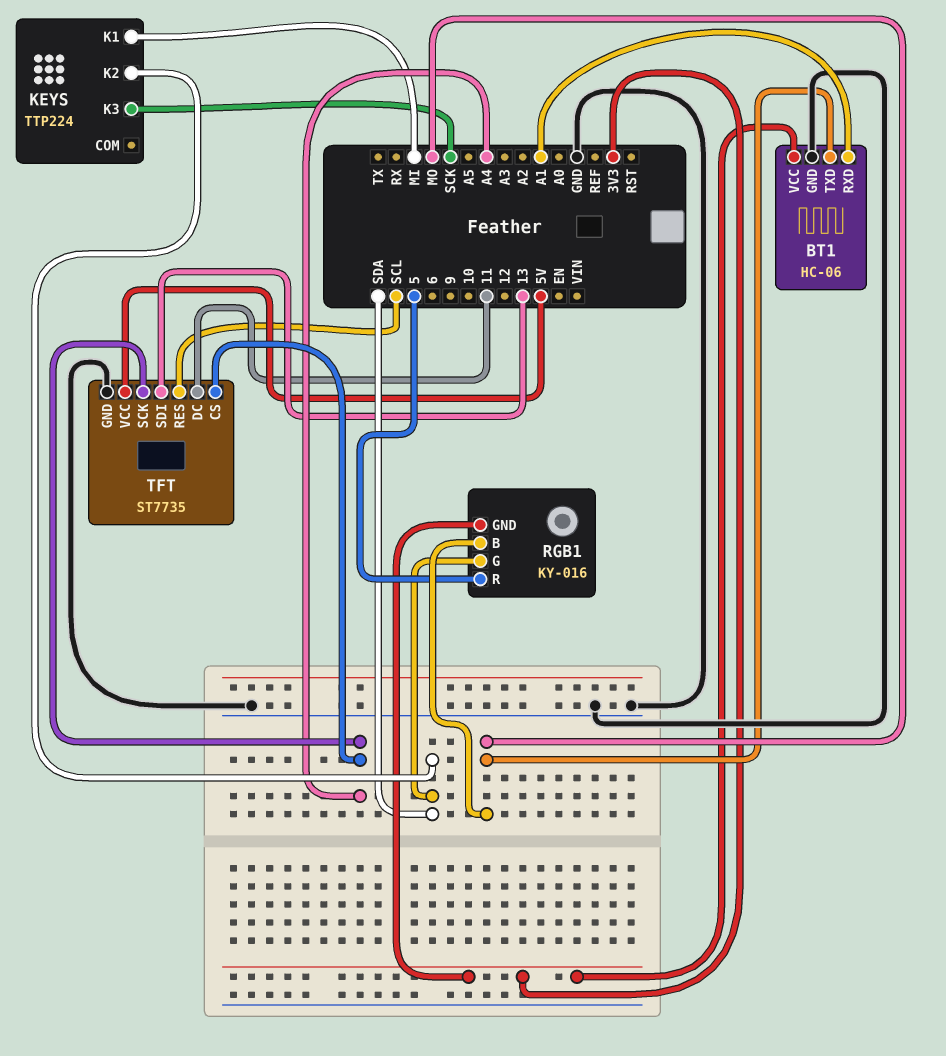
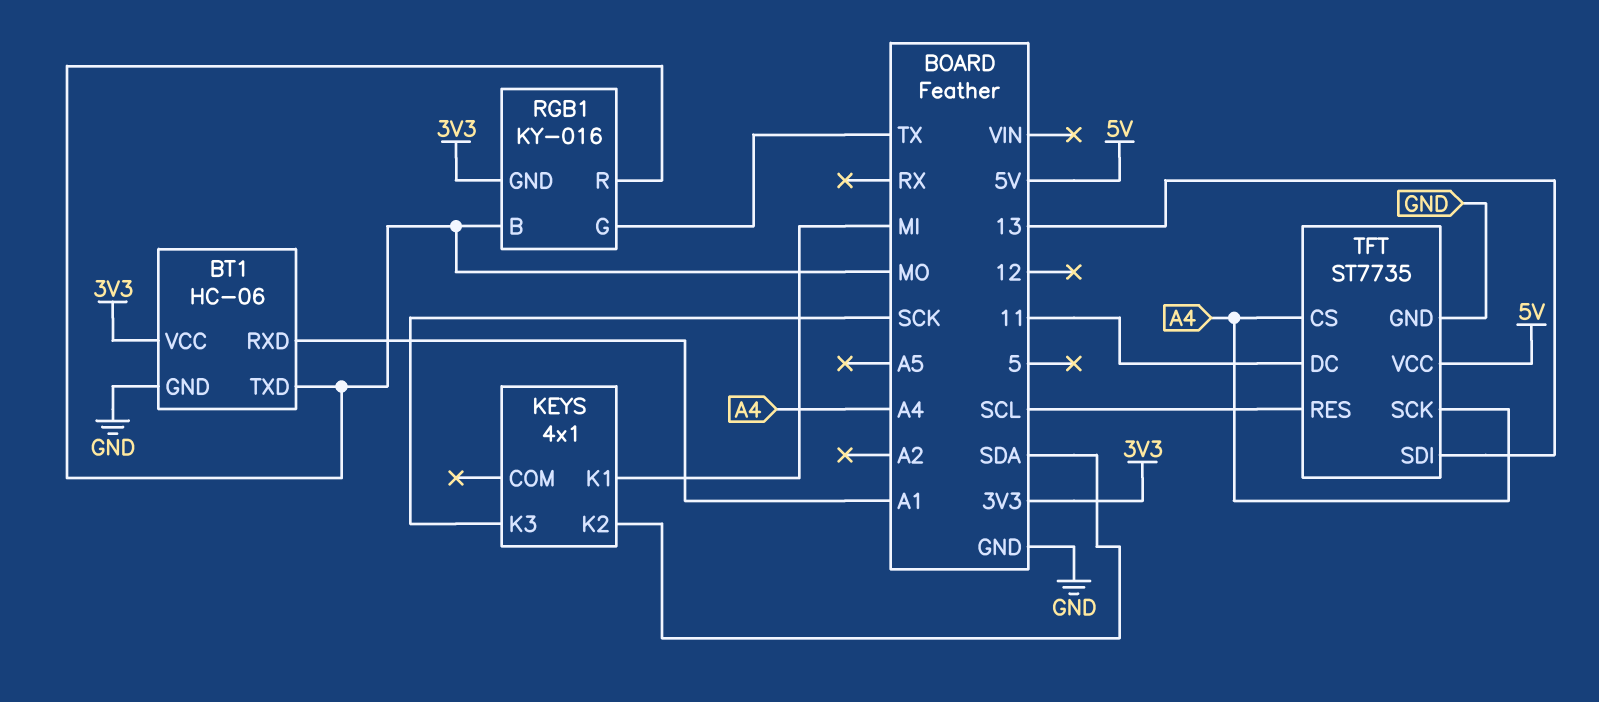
KEYS: TTP224 -> 4x1
RGB1 pin G: SDA -> TX
RGB1 pin R: 5 -> MO

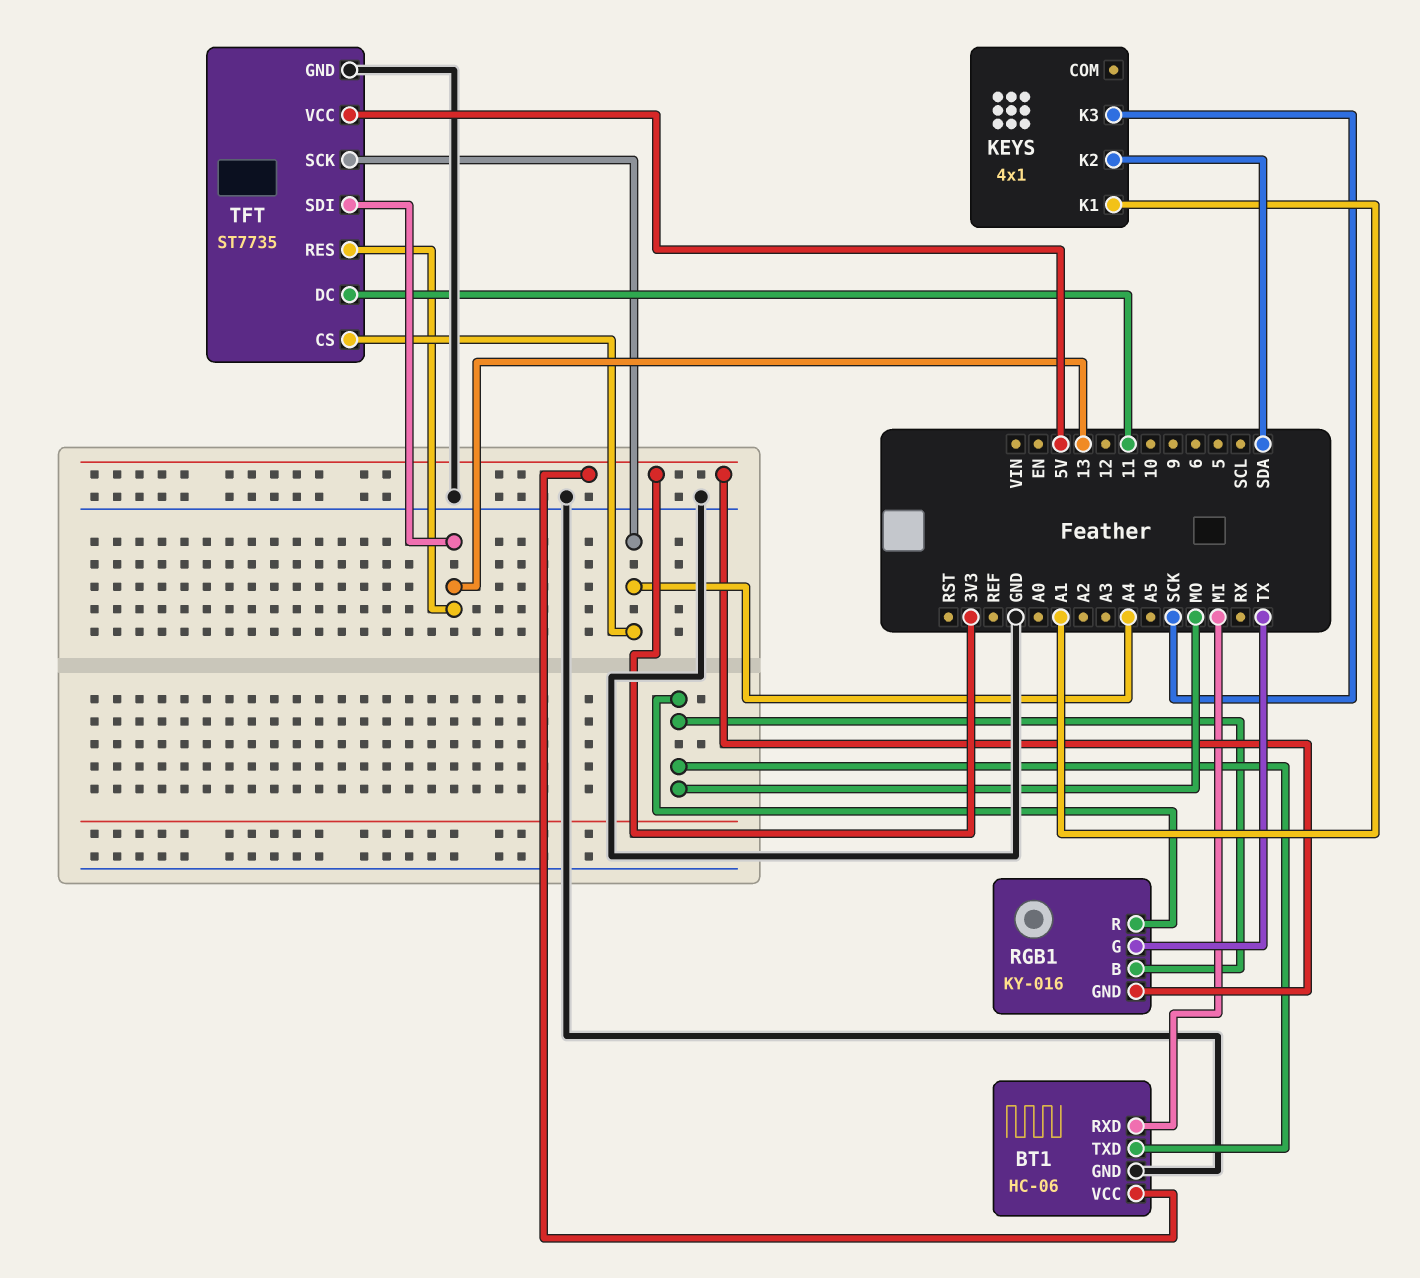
BT1 pin RXD: A1 -> MI
KEYS pin K1: MI -> A1
TFT pin RES: SCL -> 13

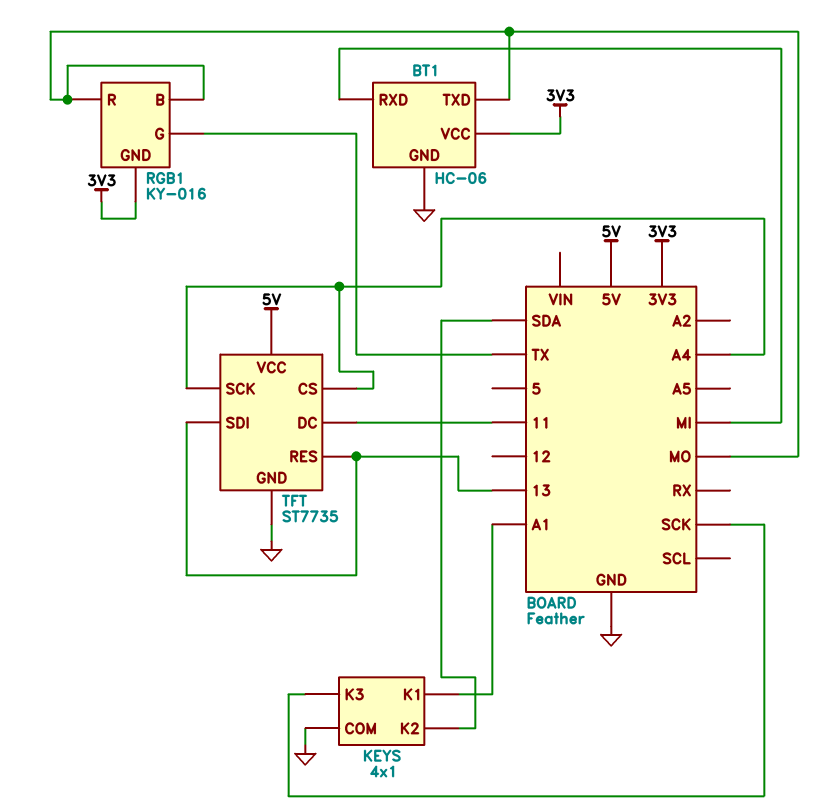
KEYS pin COM: none -> GND

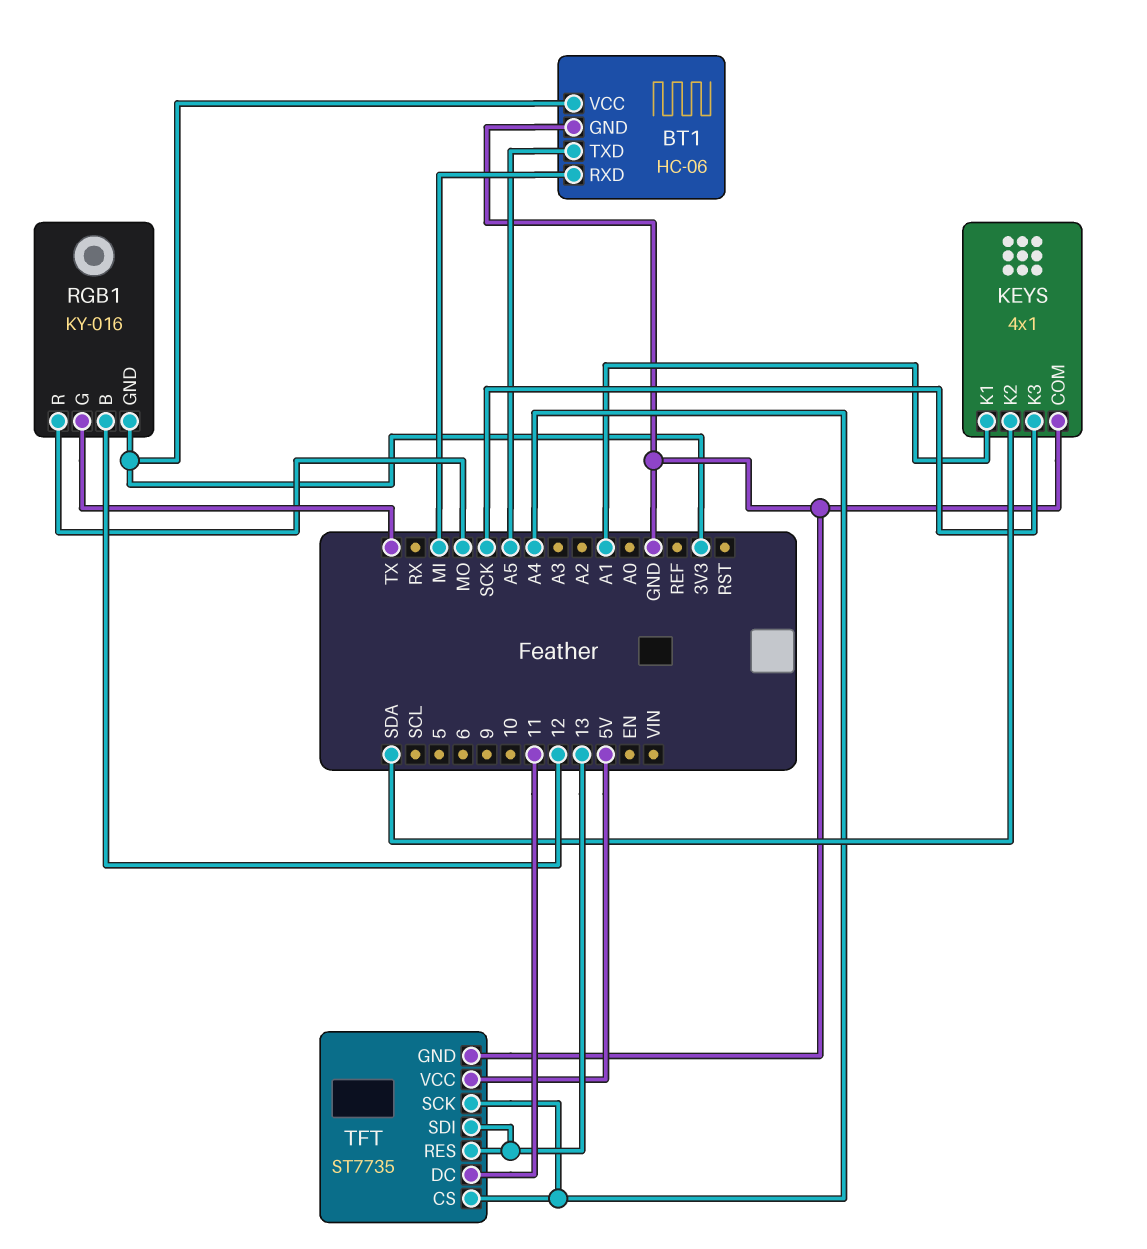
BT1 pin TXD: MO -> A5
RGB1 pin B: MO -> 12

